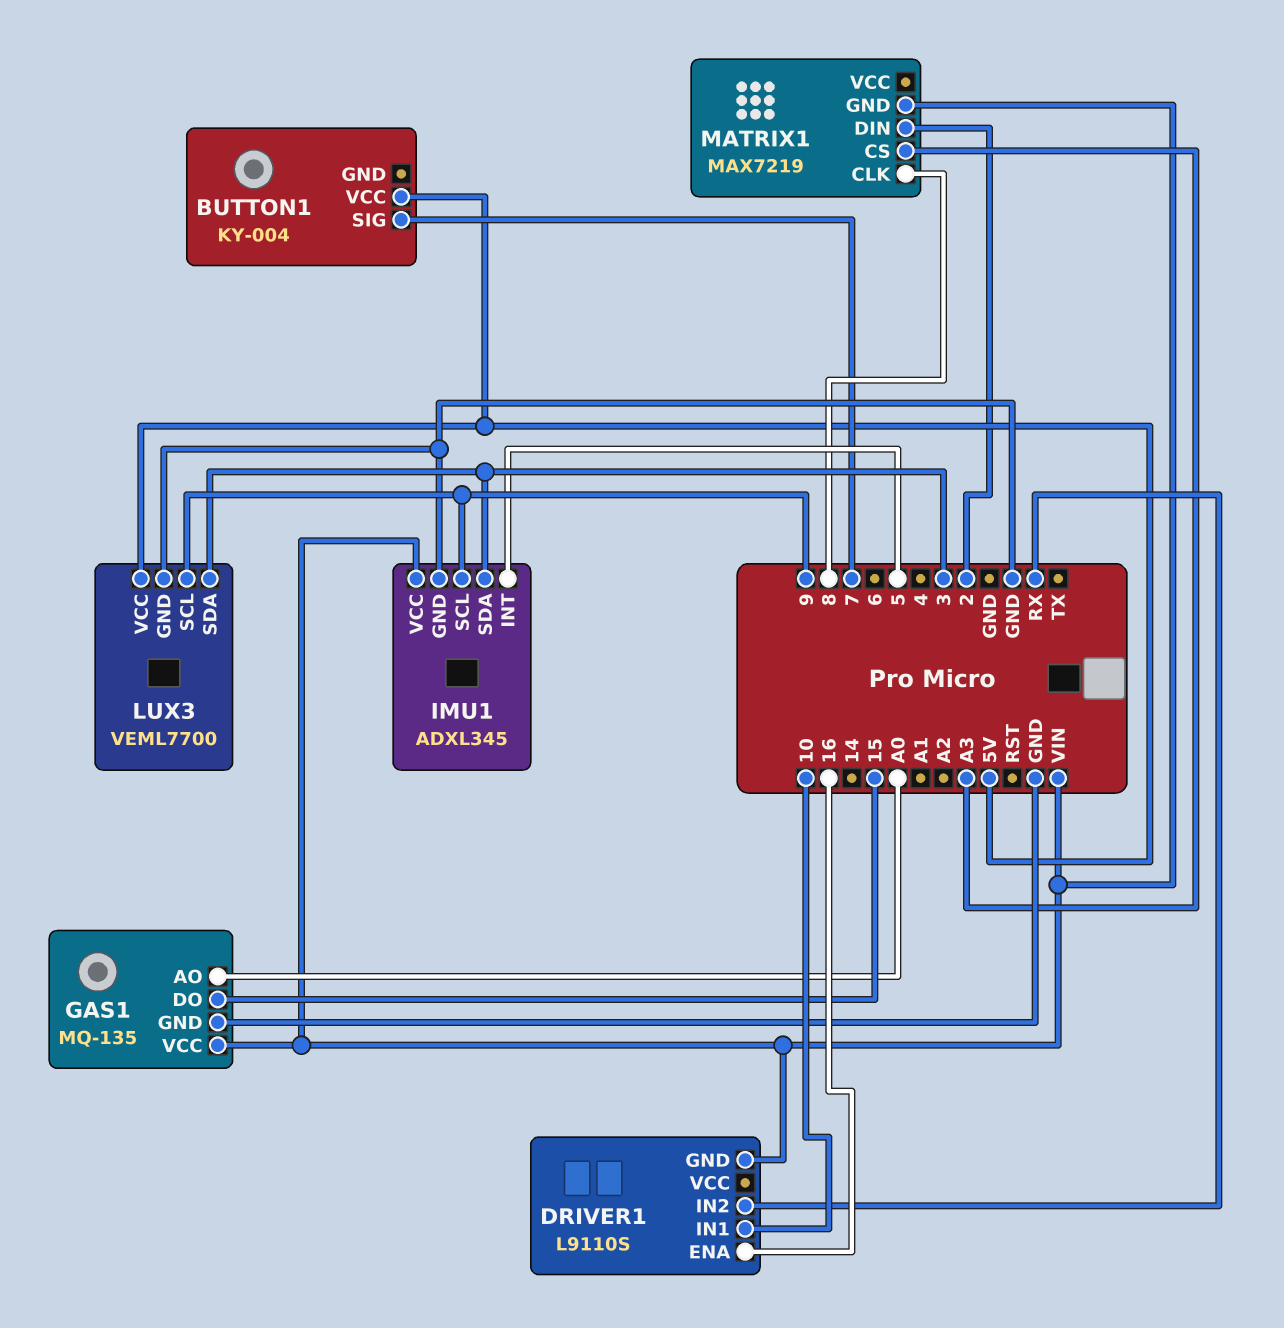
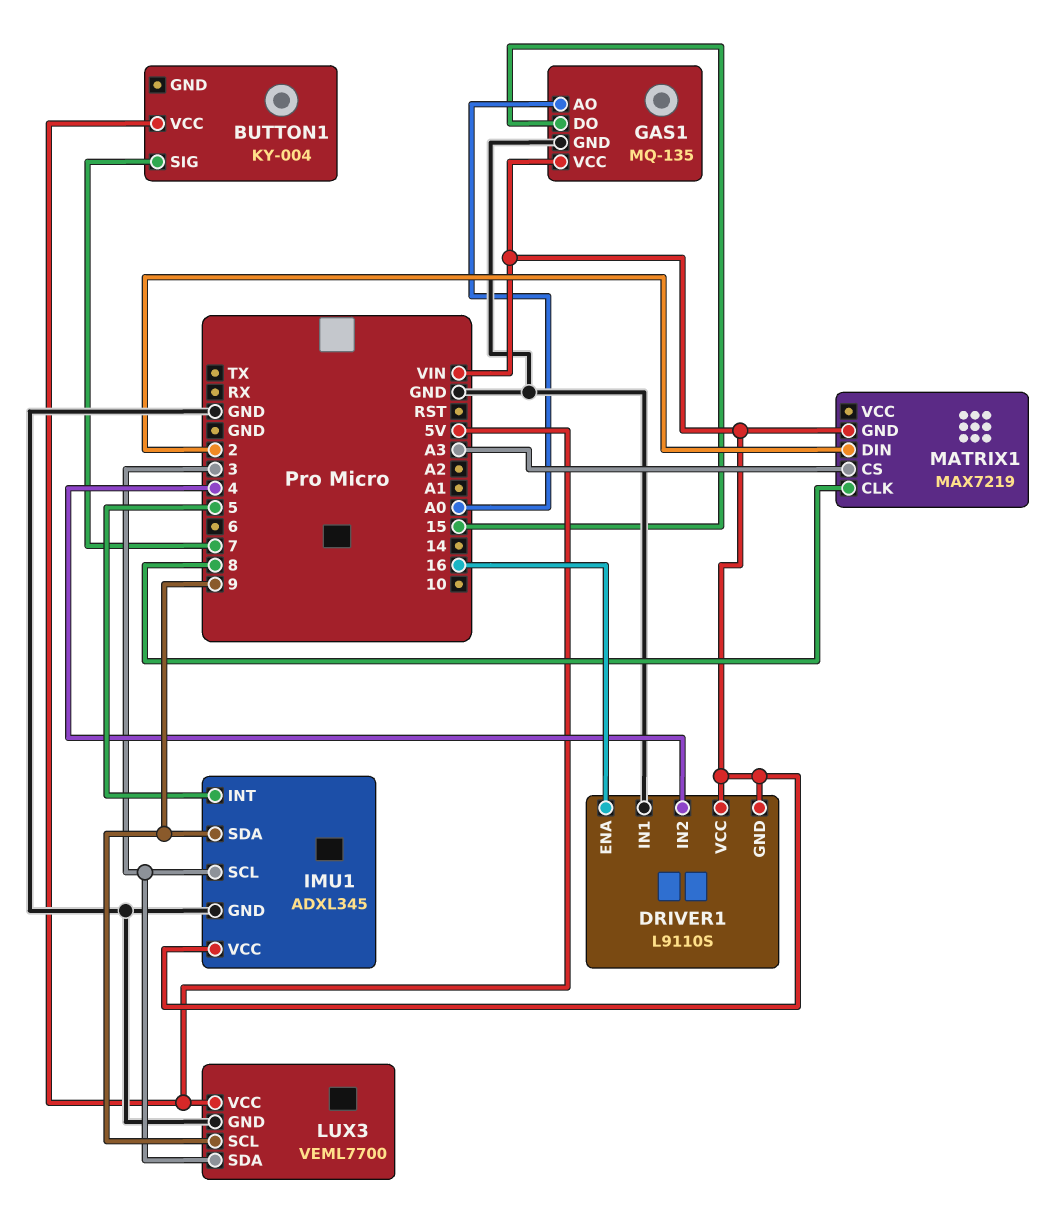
DRIVER1 pin IN1: 10 -> GND
DRIVER1 pin IN2: RX -> 4
DRIVER1 pin VCC: none -> VIN
IMU1 pin SCL: 9 -> 3
IMU1 pin SDA: 3 -> 9

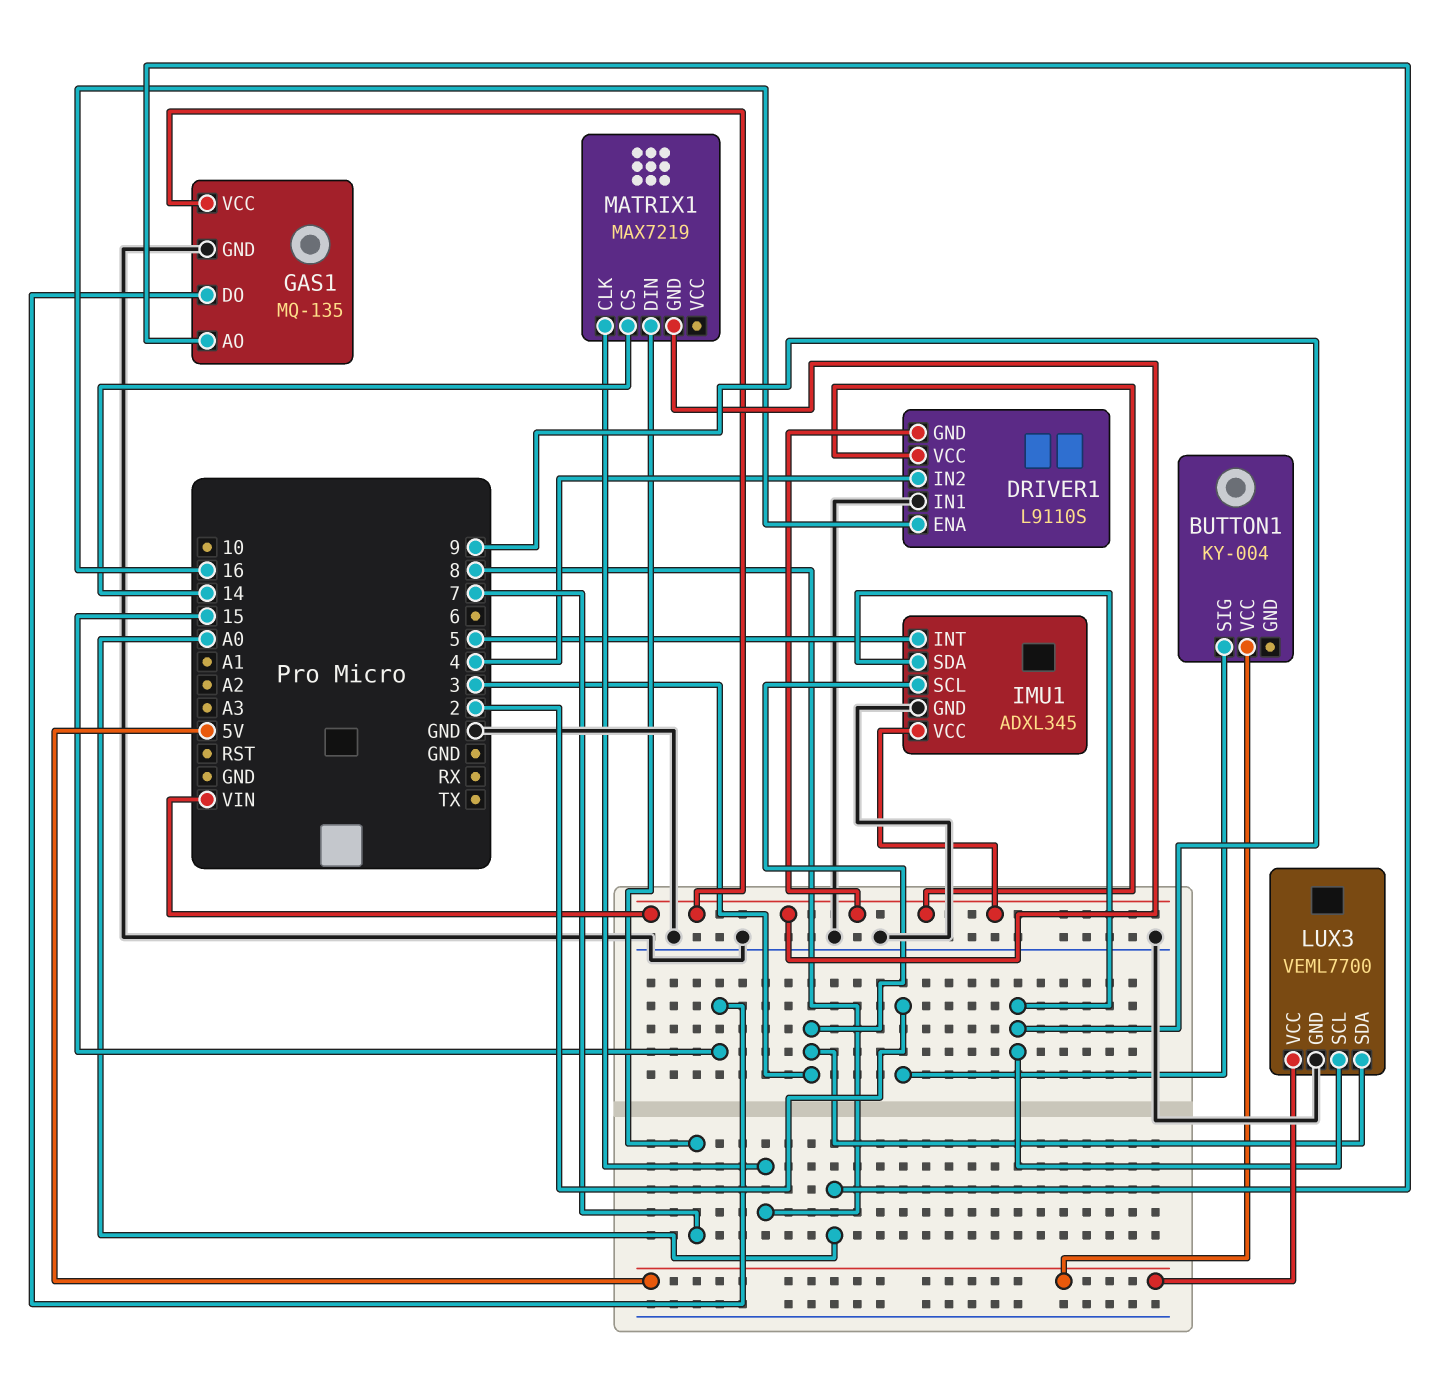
BUTTON1 pin SIG: 7 -> 2
MATRIX1 pin CS: A3 -> 14
MATRIX1 pin DIN: 2 -> 7

